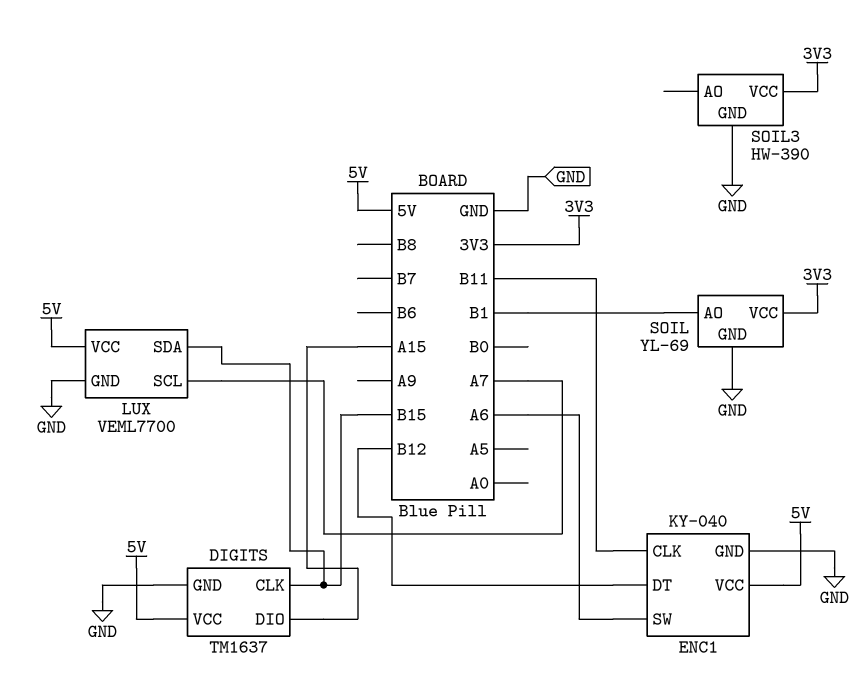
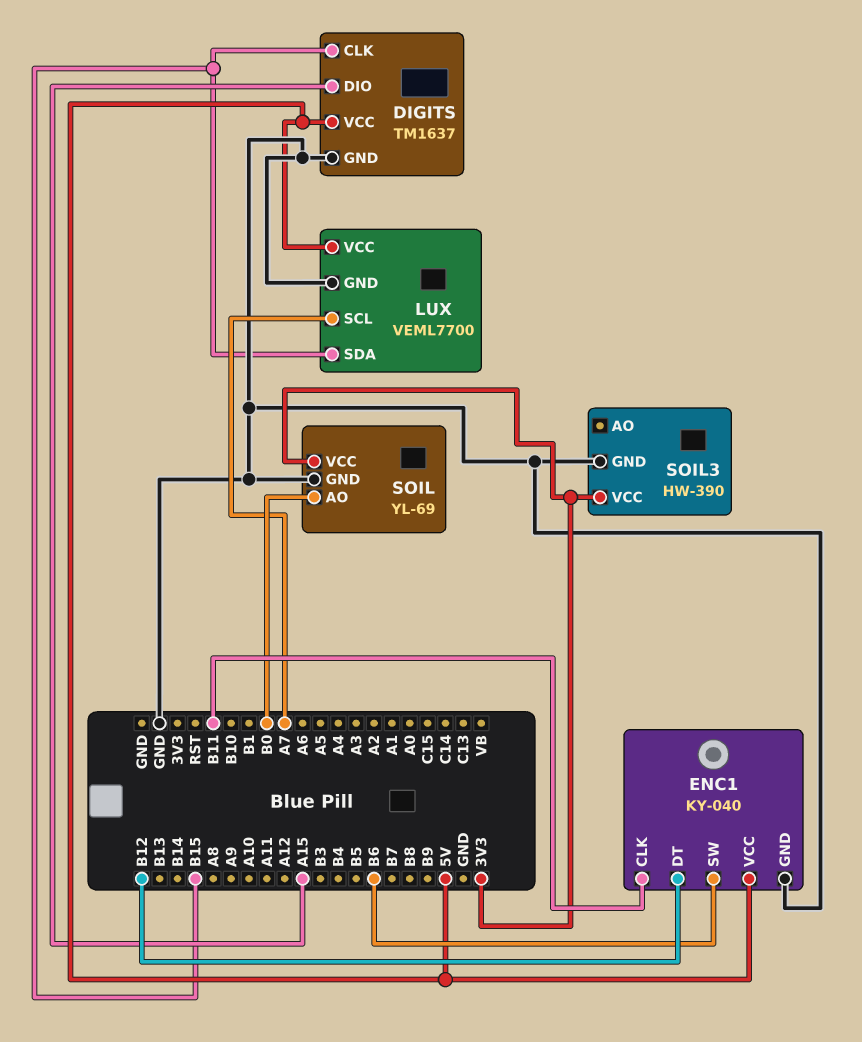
ENC1 pin SW: A6 -> B6
SOIL pin AO: B1 -> B0

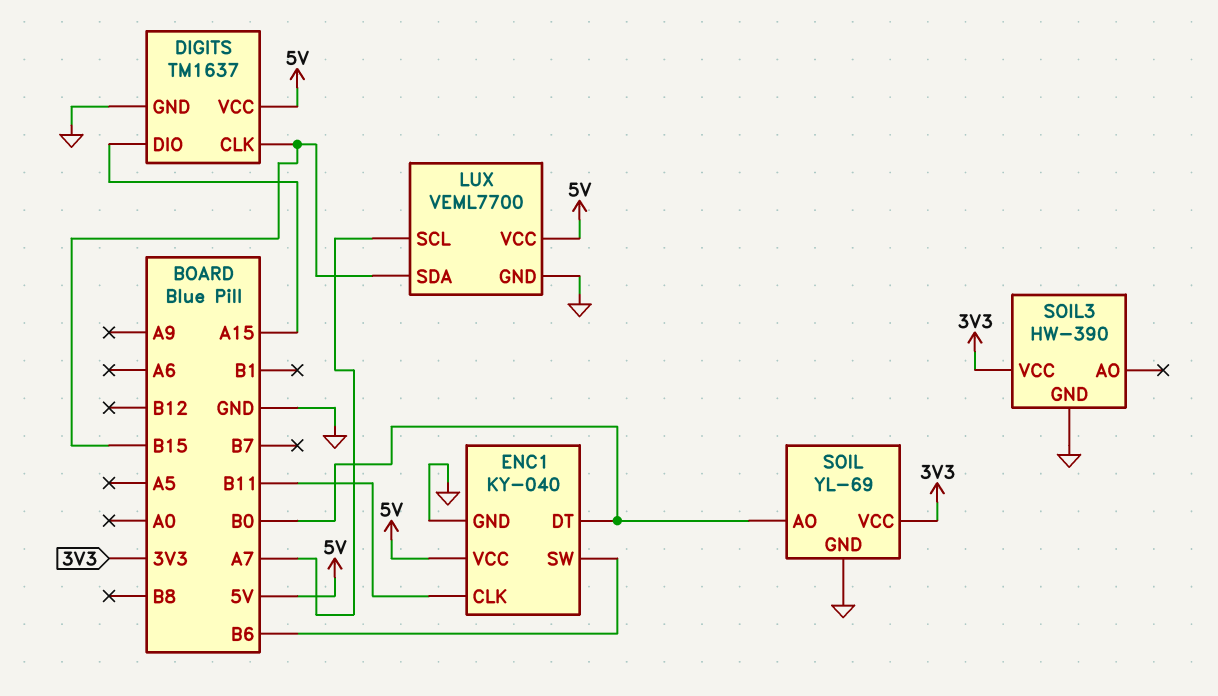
ENC1 pin DT: B12 -> B0

